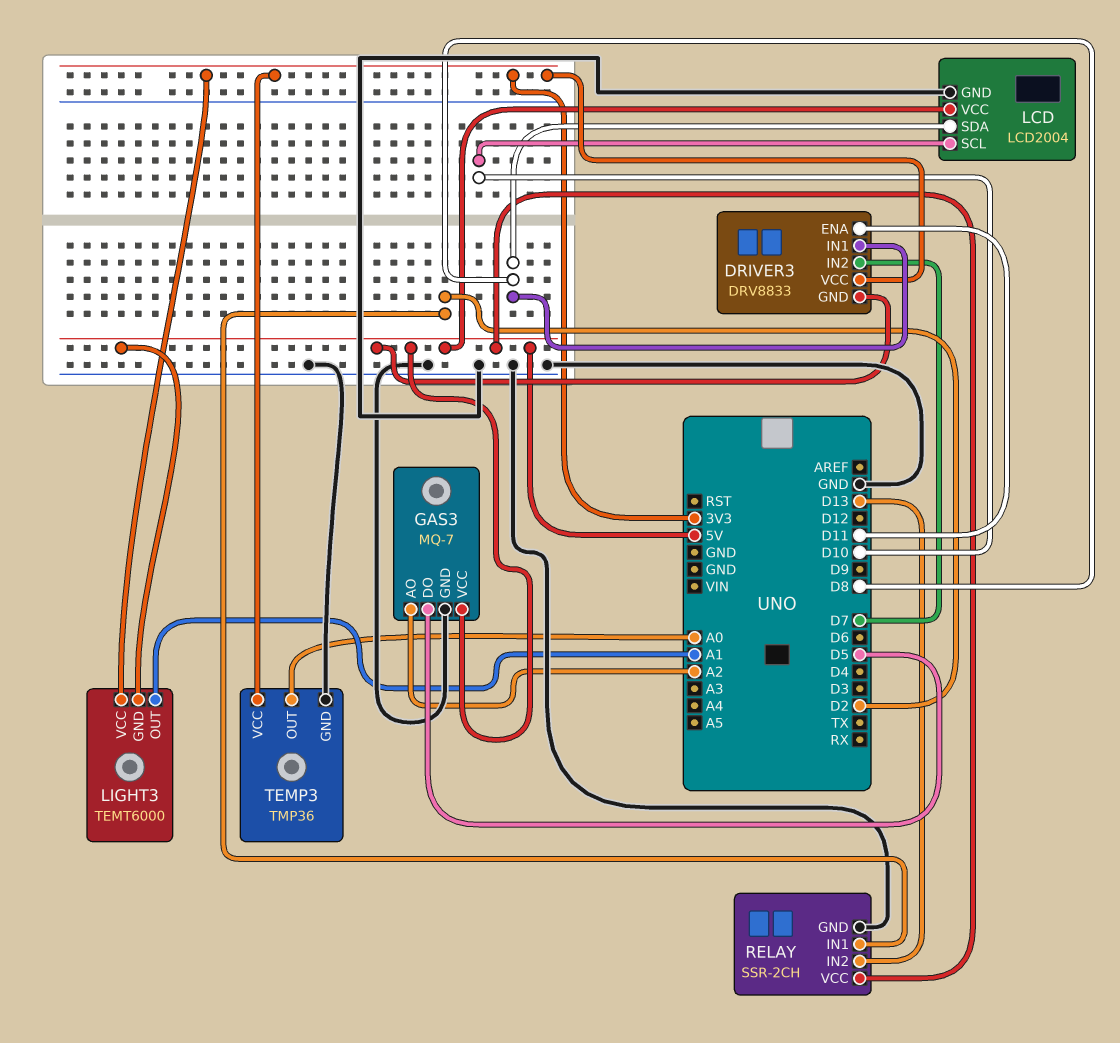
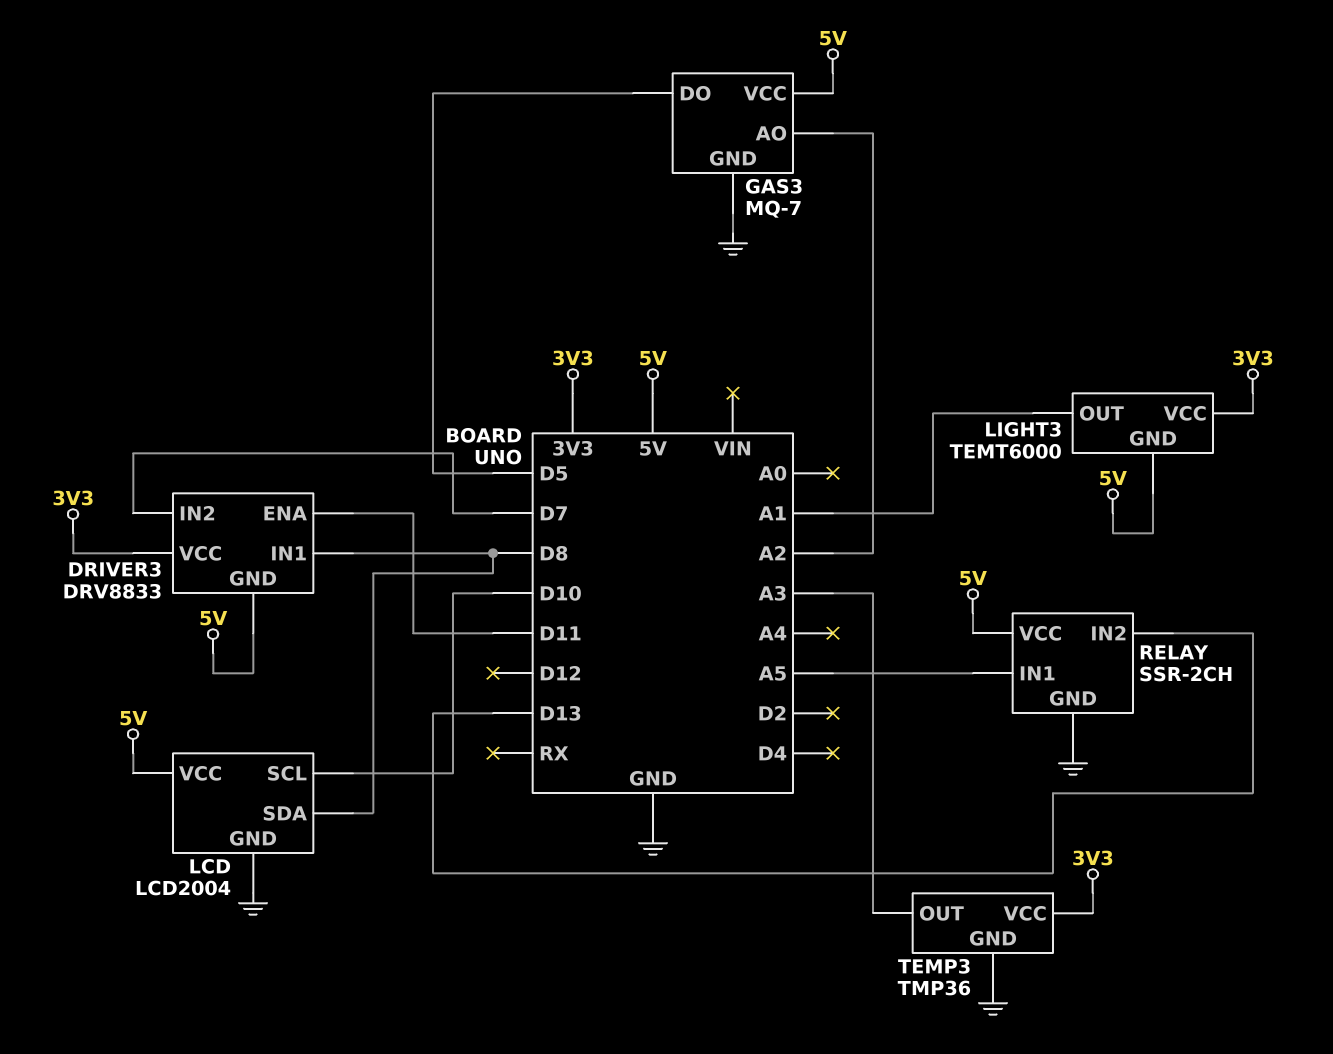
RELAY pin IN1: D2 -> A5
TEMP3 pin OUT: A0 -> A3

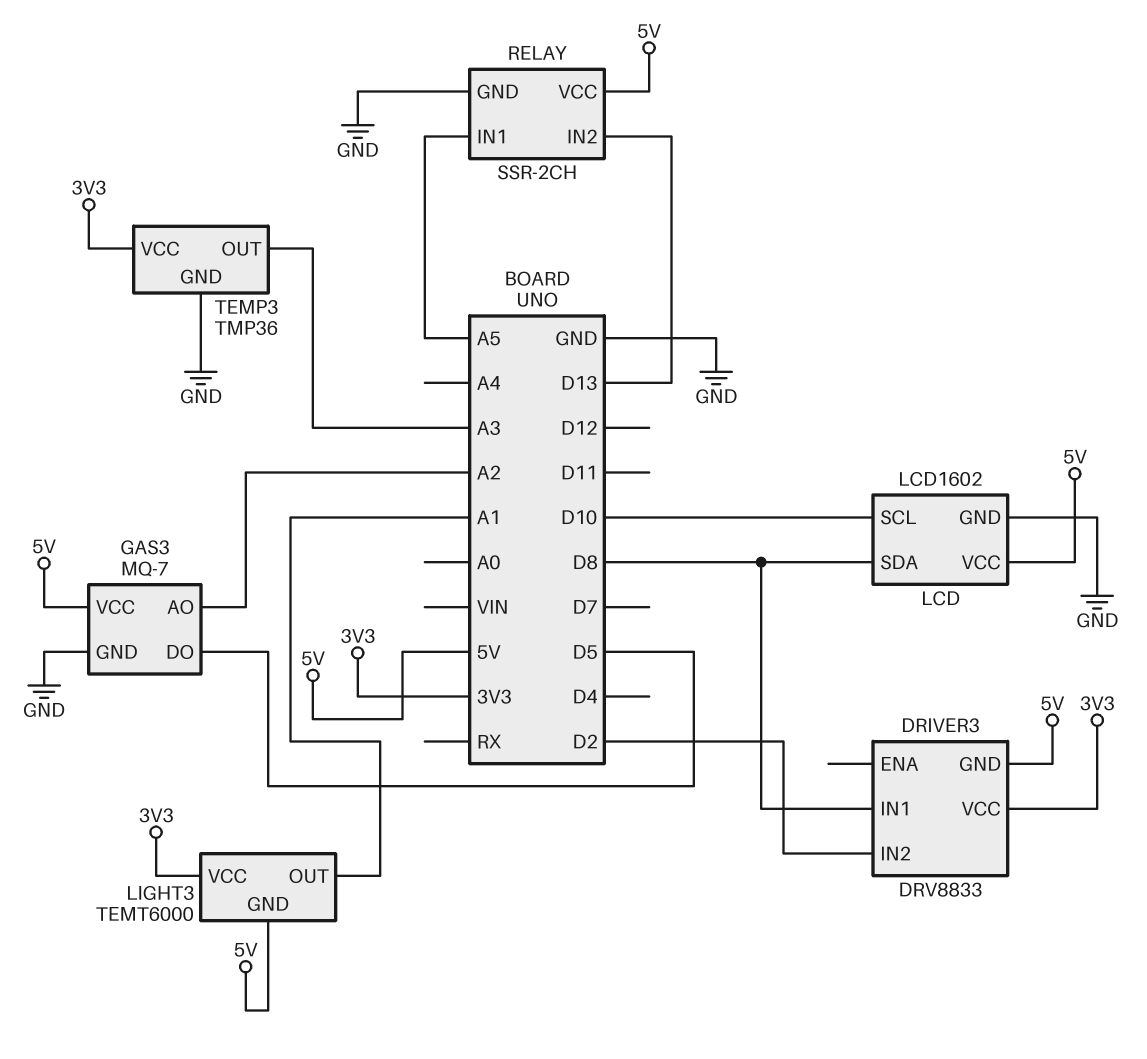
DRIVER3 pin ENA: D11 -> none
DRIVER3 pin IN2: D7 -> D2
LCD: LCD2004 -> LCD1602

